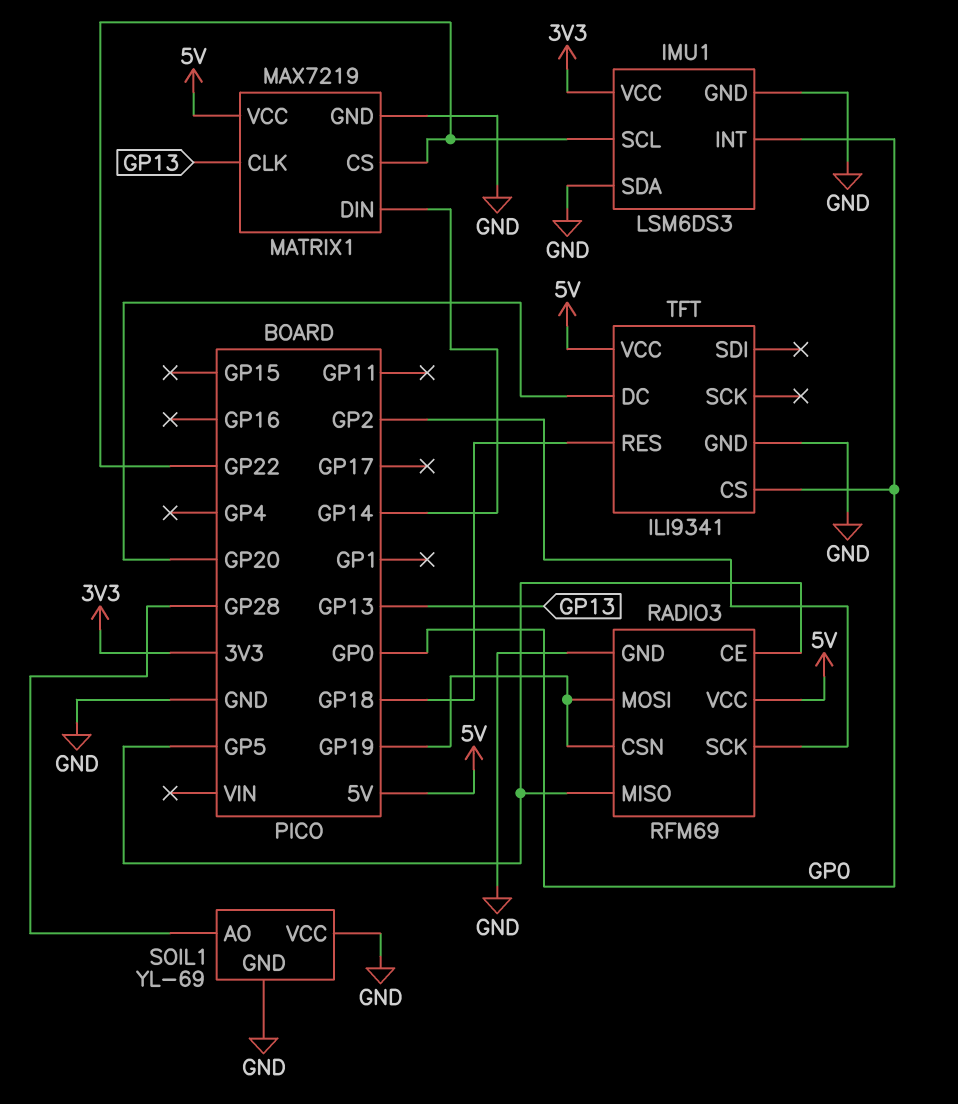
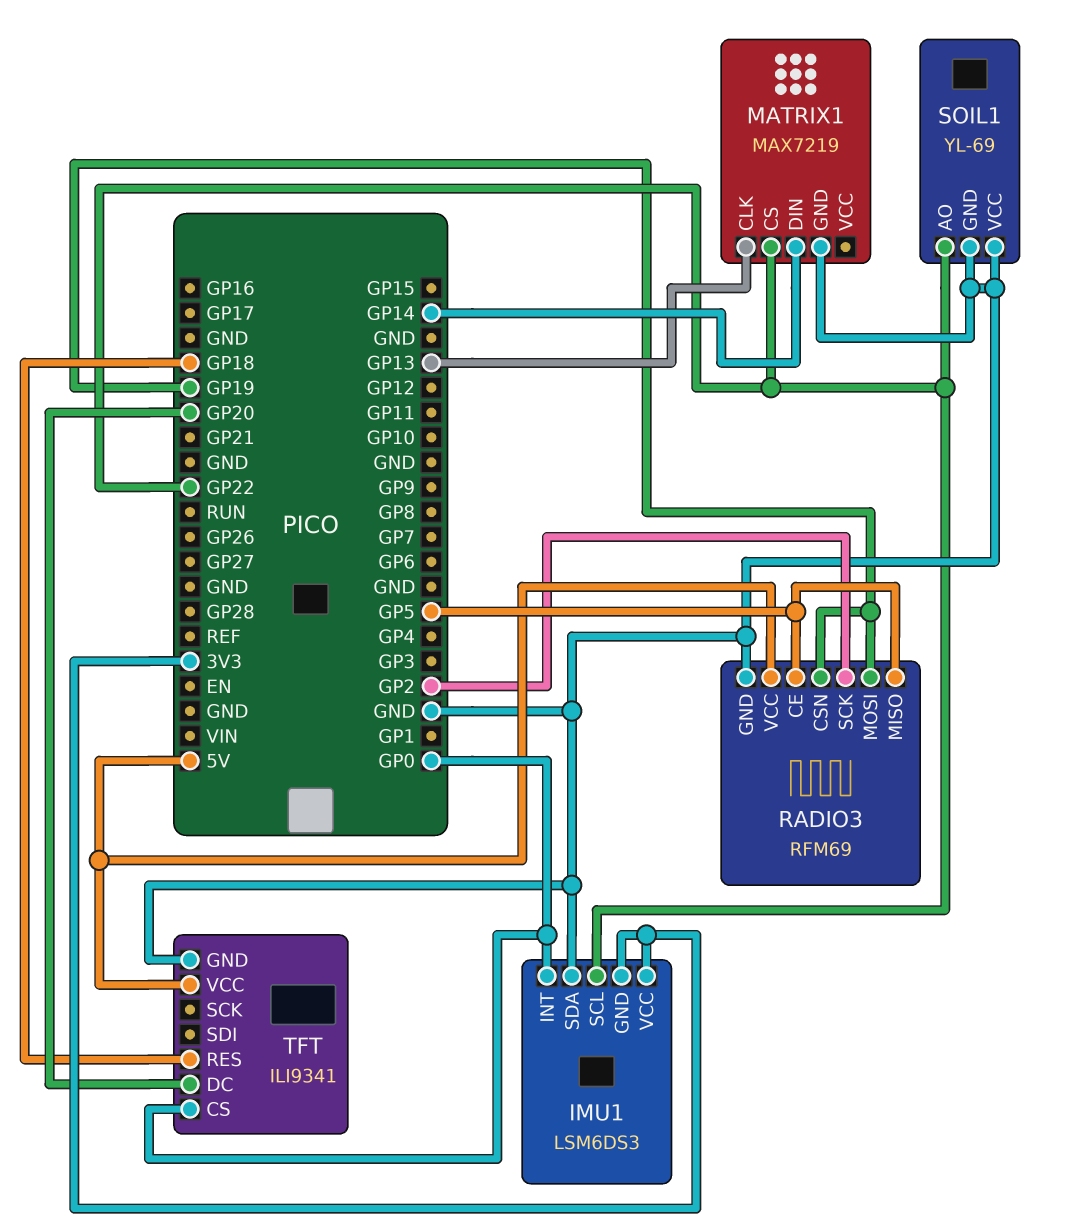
IMU1 pin GND: GND -> 3V3
MATRIX1 pin VCC: 5V -> none
SOIL1 pin AO: GP28 -> GP22

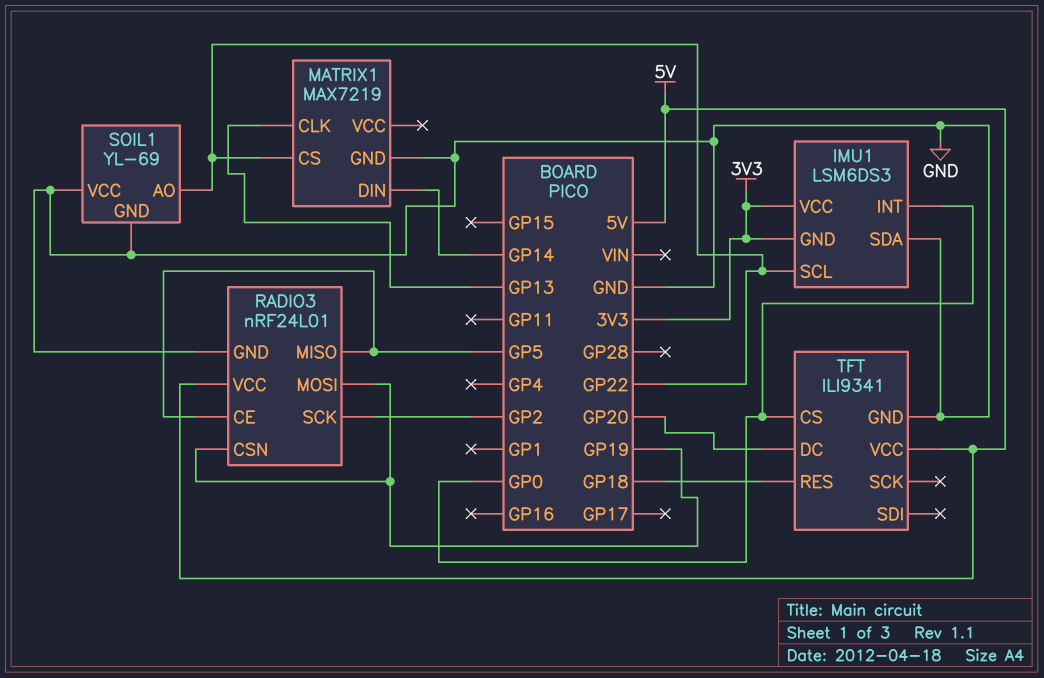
RADIO3: RFM69 -> nRF24L01

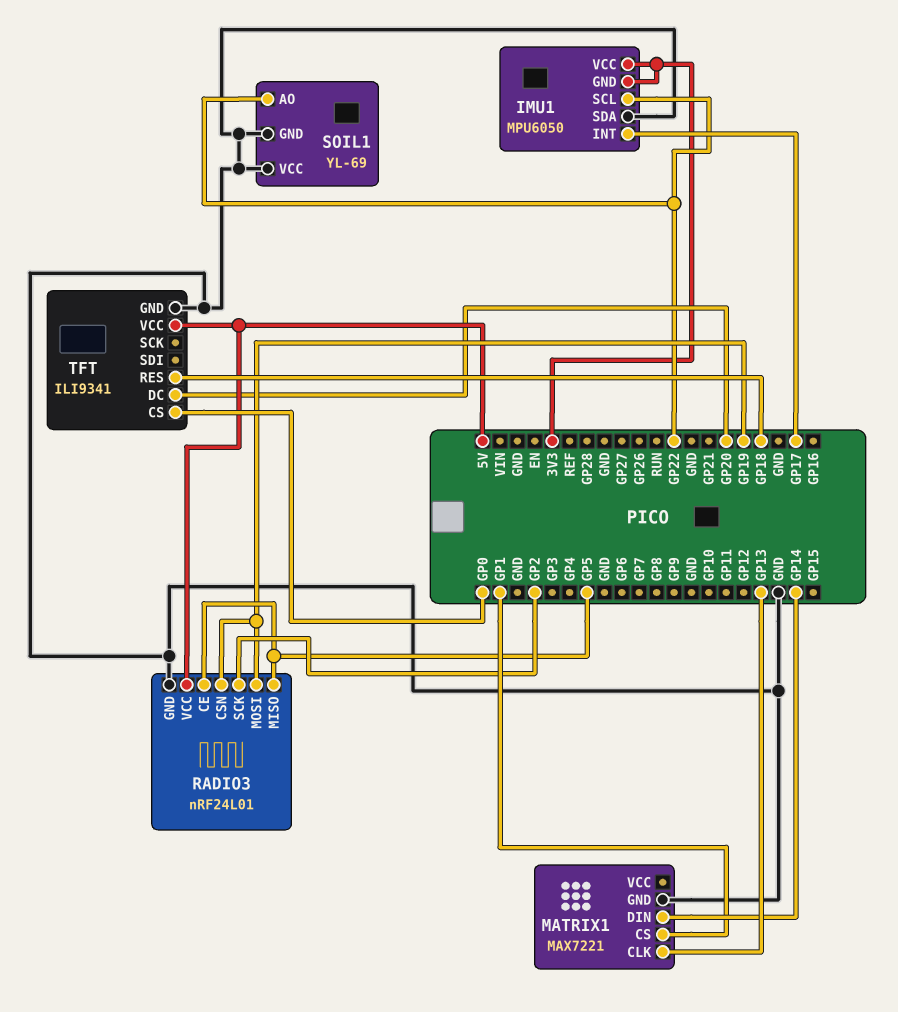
IMU1: LSM6DS3 -> MPU6050
IMU1 pin INT: GP0 -> GP17
MATRIX1: MAX7219 -> MAX7221
MATRIX1 pin CS: GP22 -> GP1

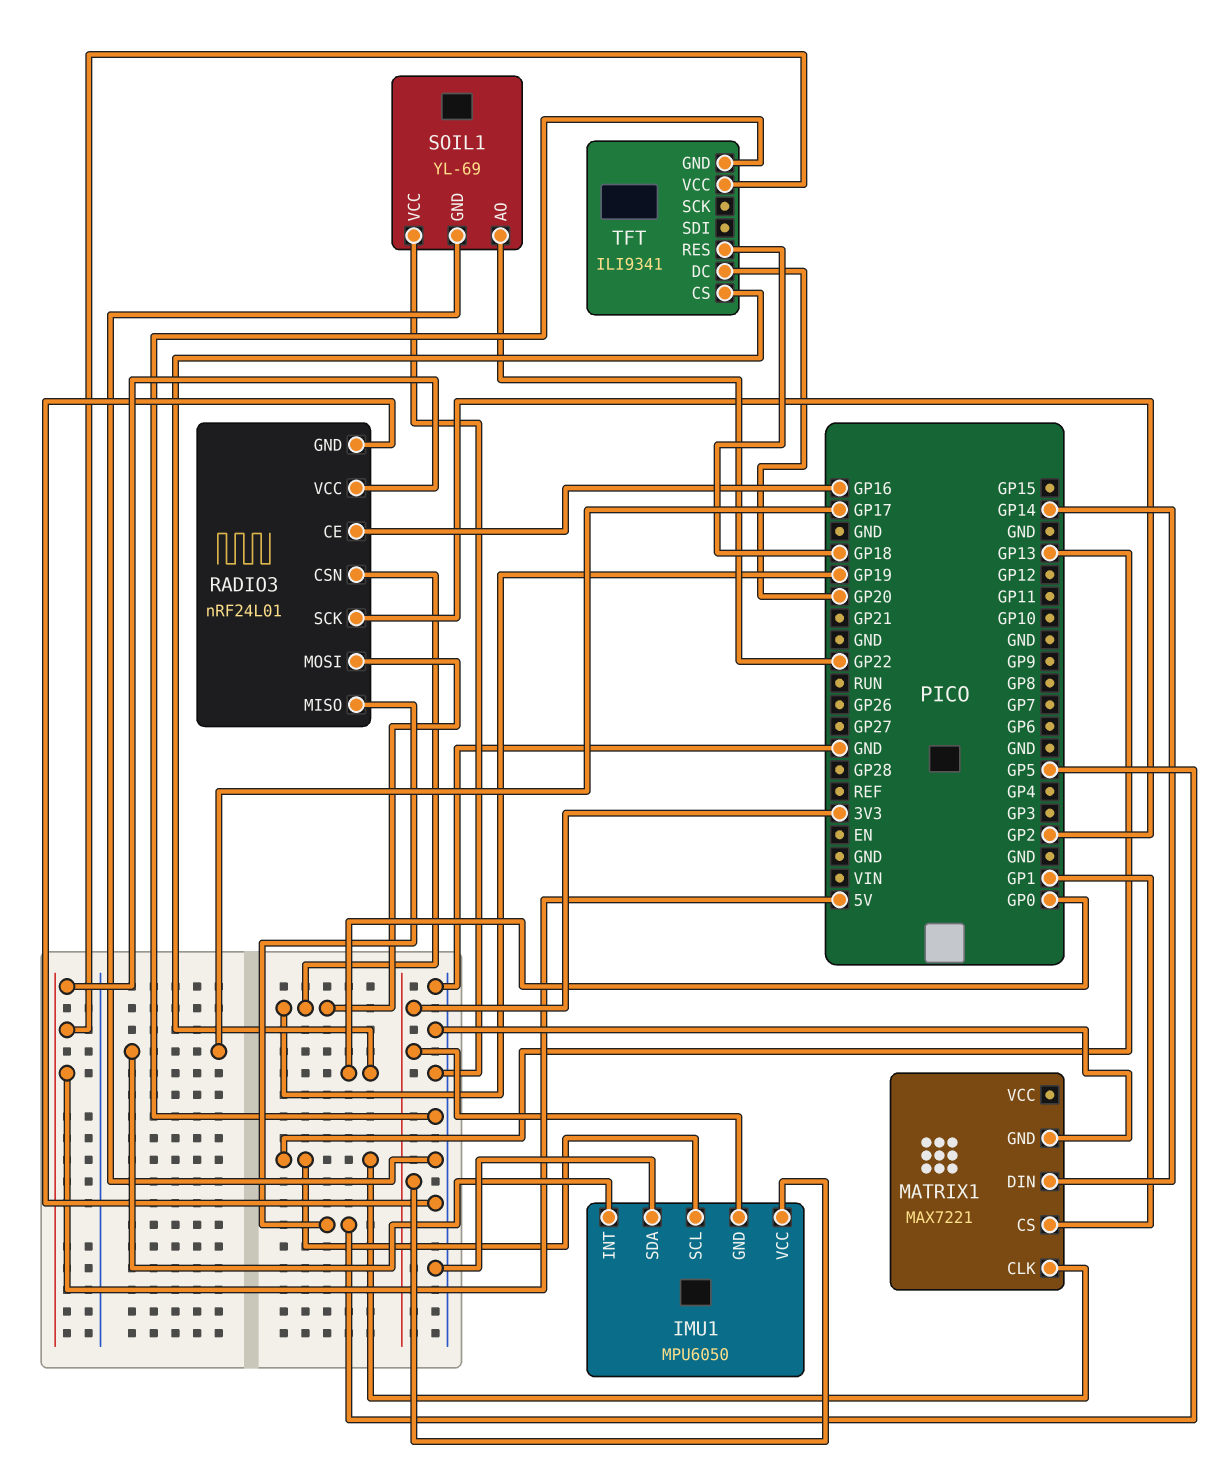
IMU1 pin SCL: GP22 -> GP13
RADIO3 pin CE: GP5 -> GP16

